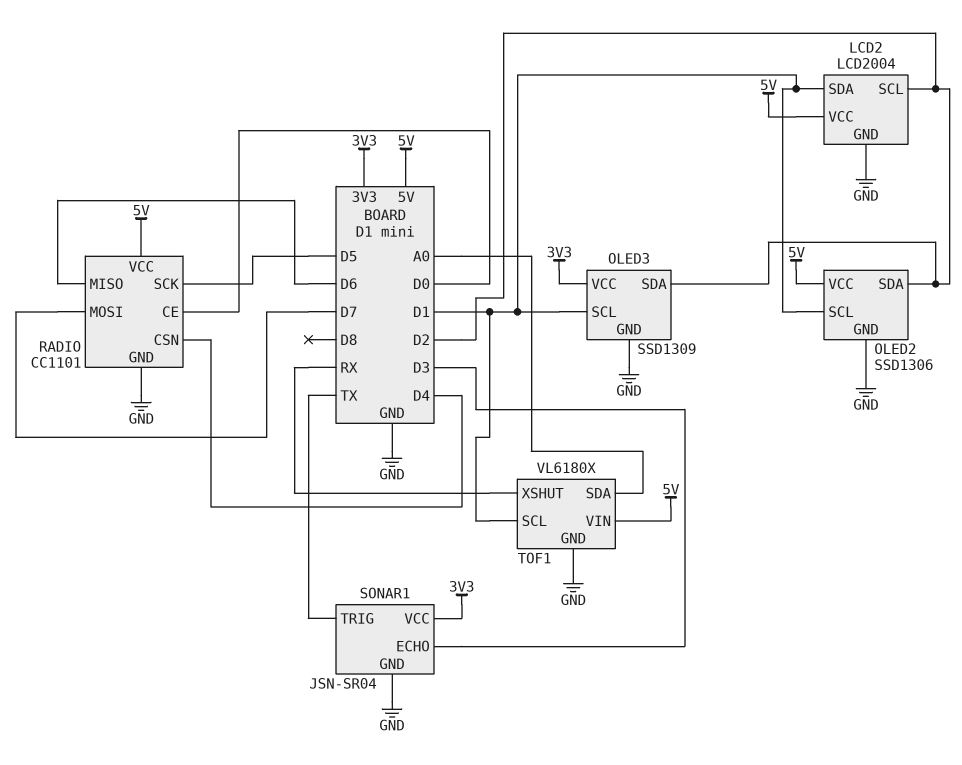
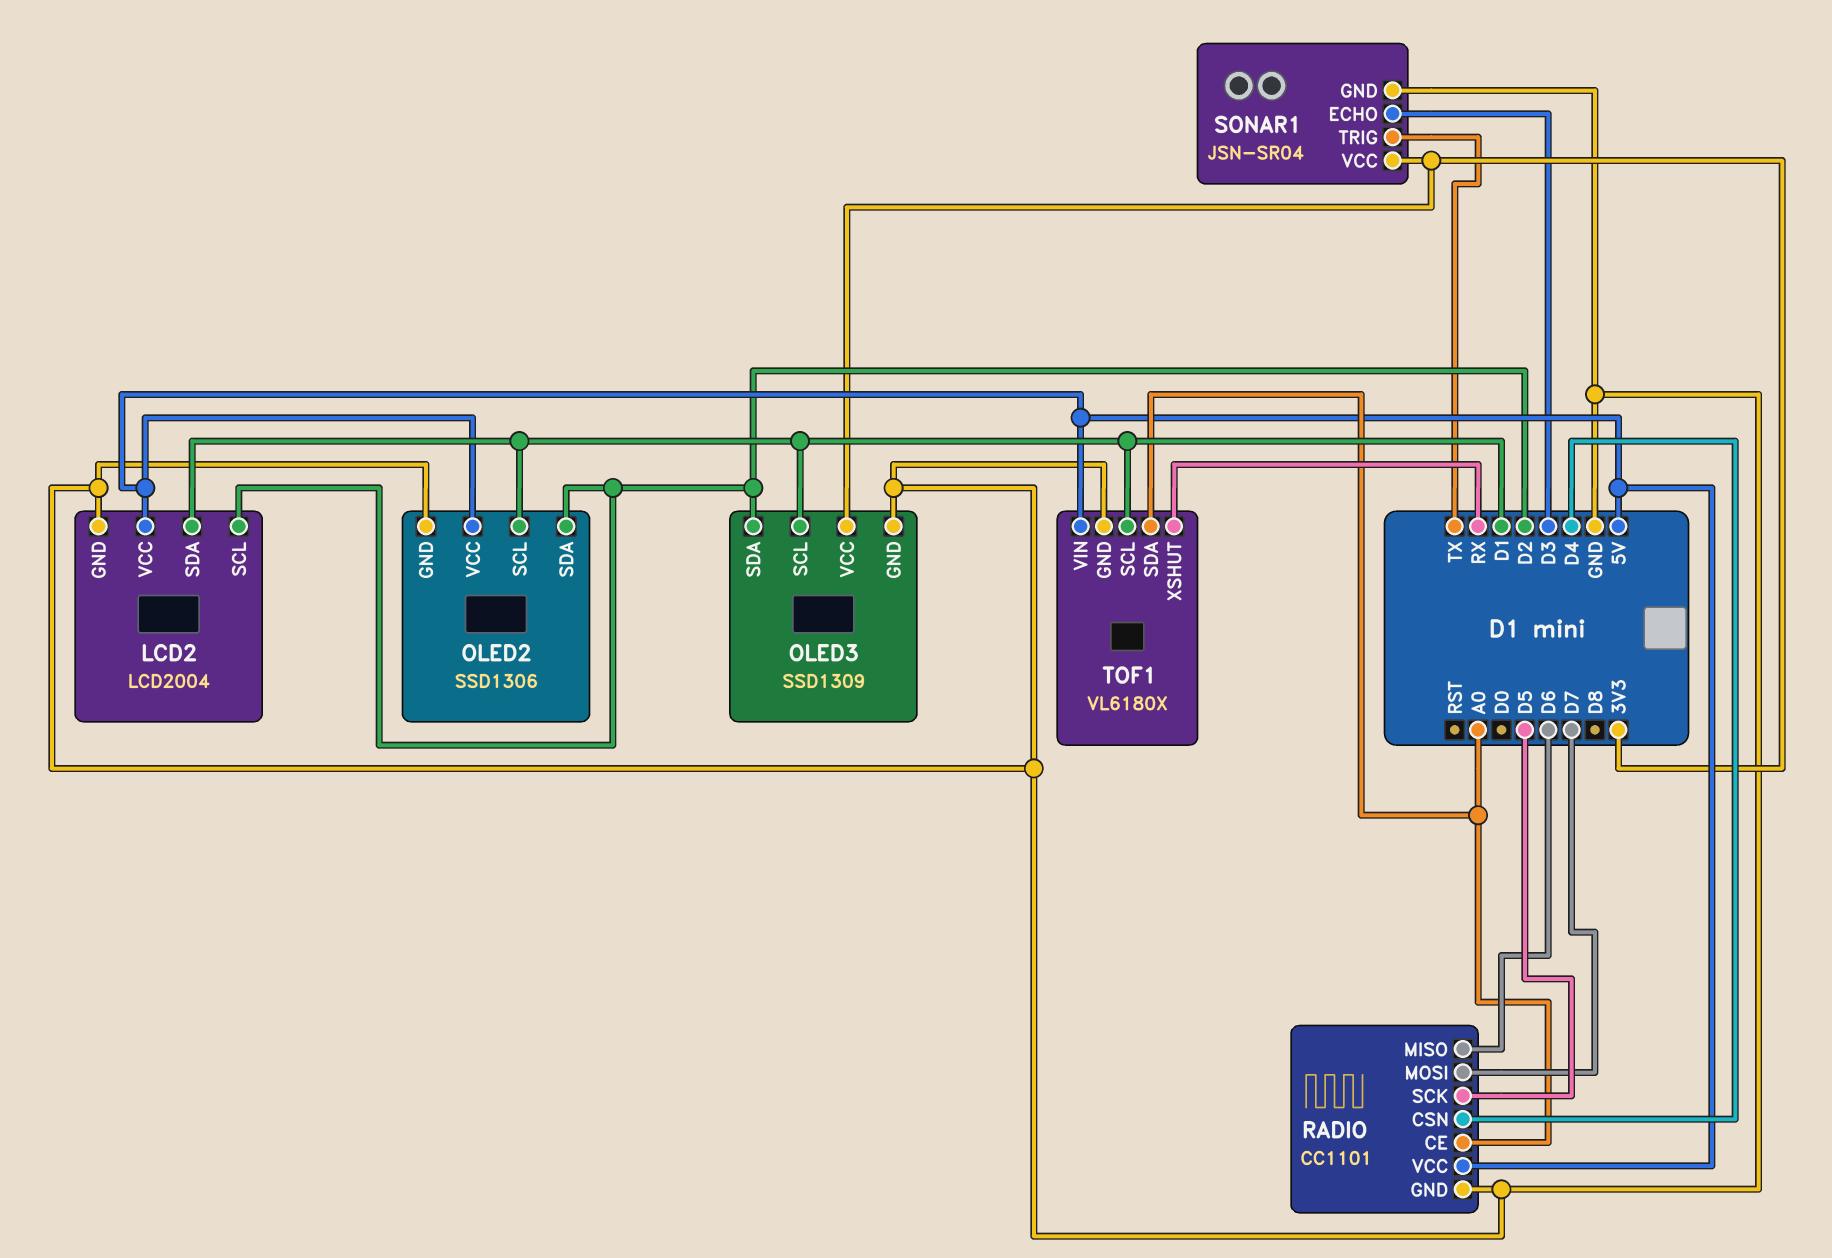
RADIO pin CE: D0 -> A0

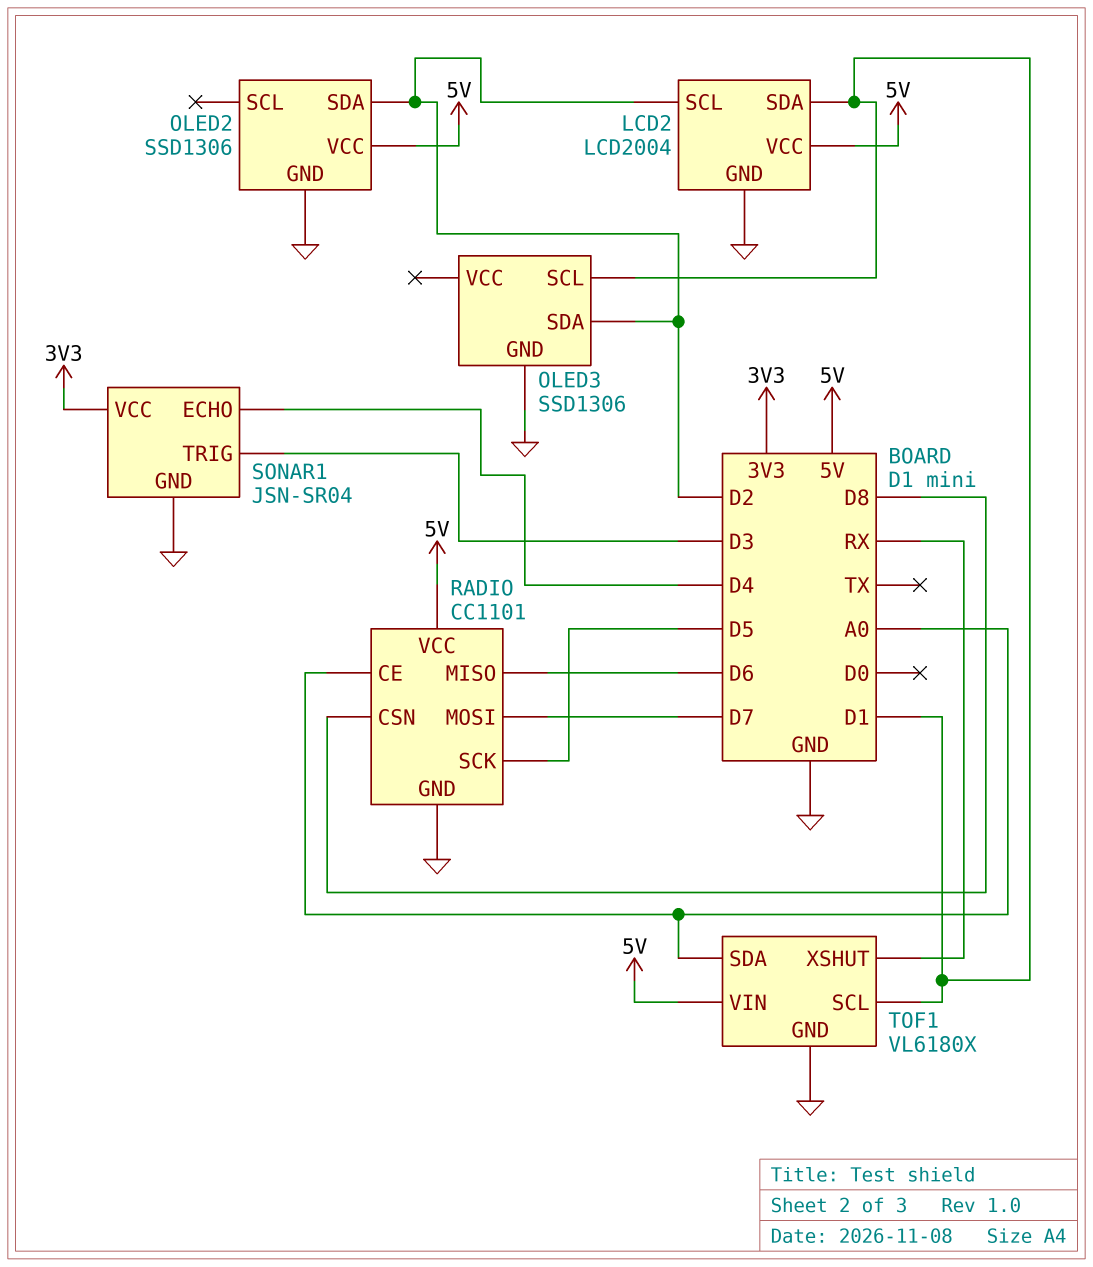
OLED2 pin SCL: D1 -> none
OLED3: SSD1309 -> SSD1306
OLED3 pin VCC: 3V3 -> none
RADIO pin CSN: D4 -> D8
SONAR1 pin ECHO: D3 -> D4
SONAR1 pin TRIG: TX -> D3

